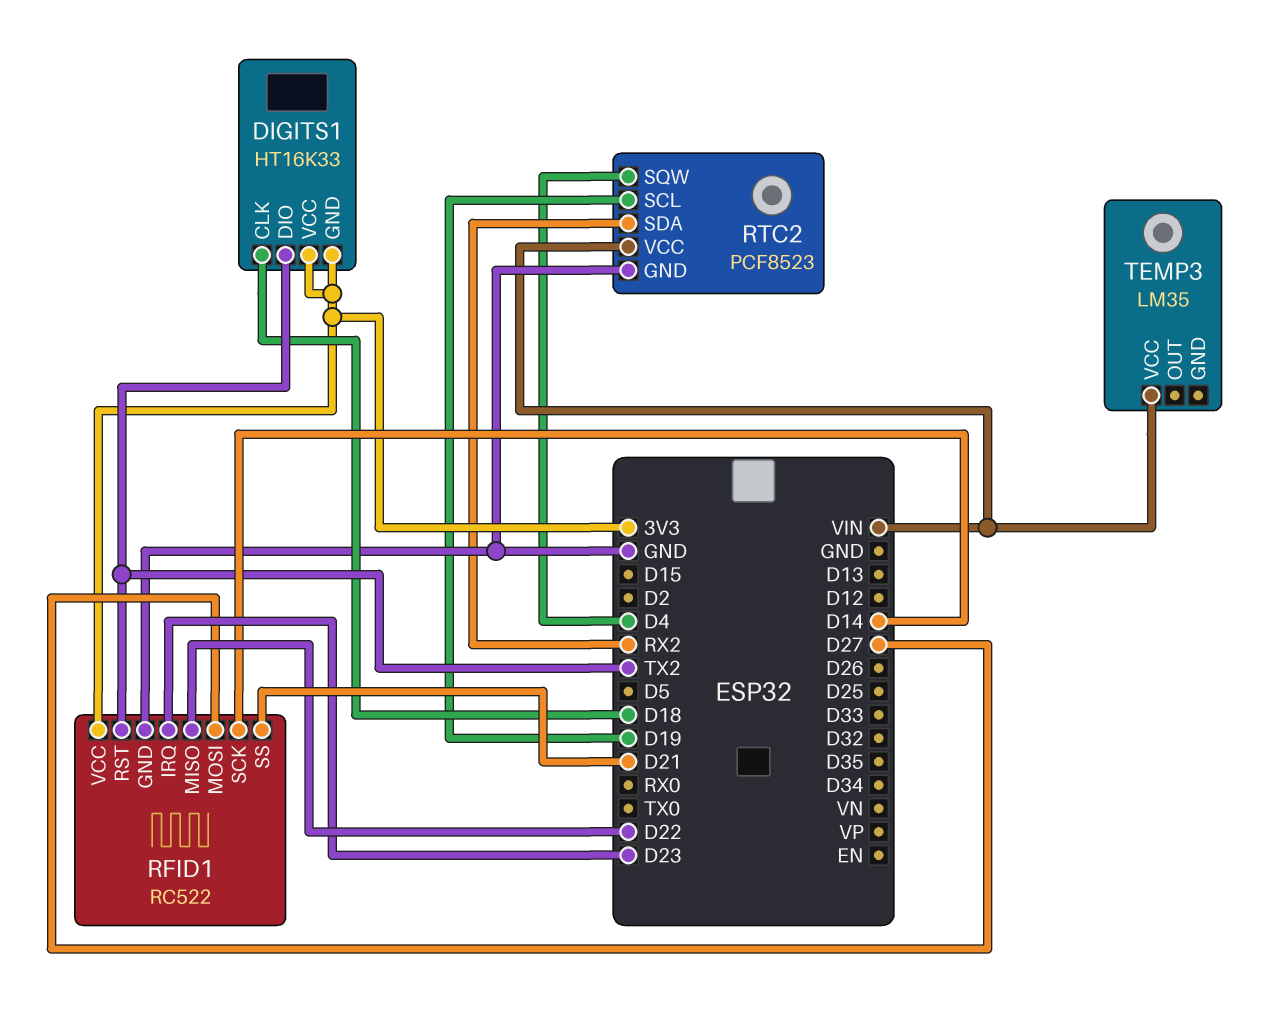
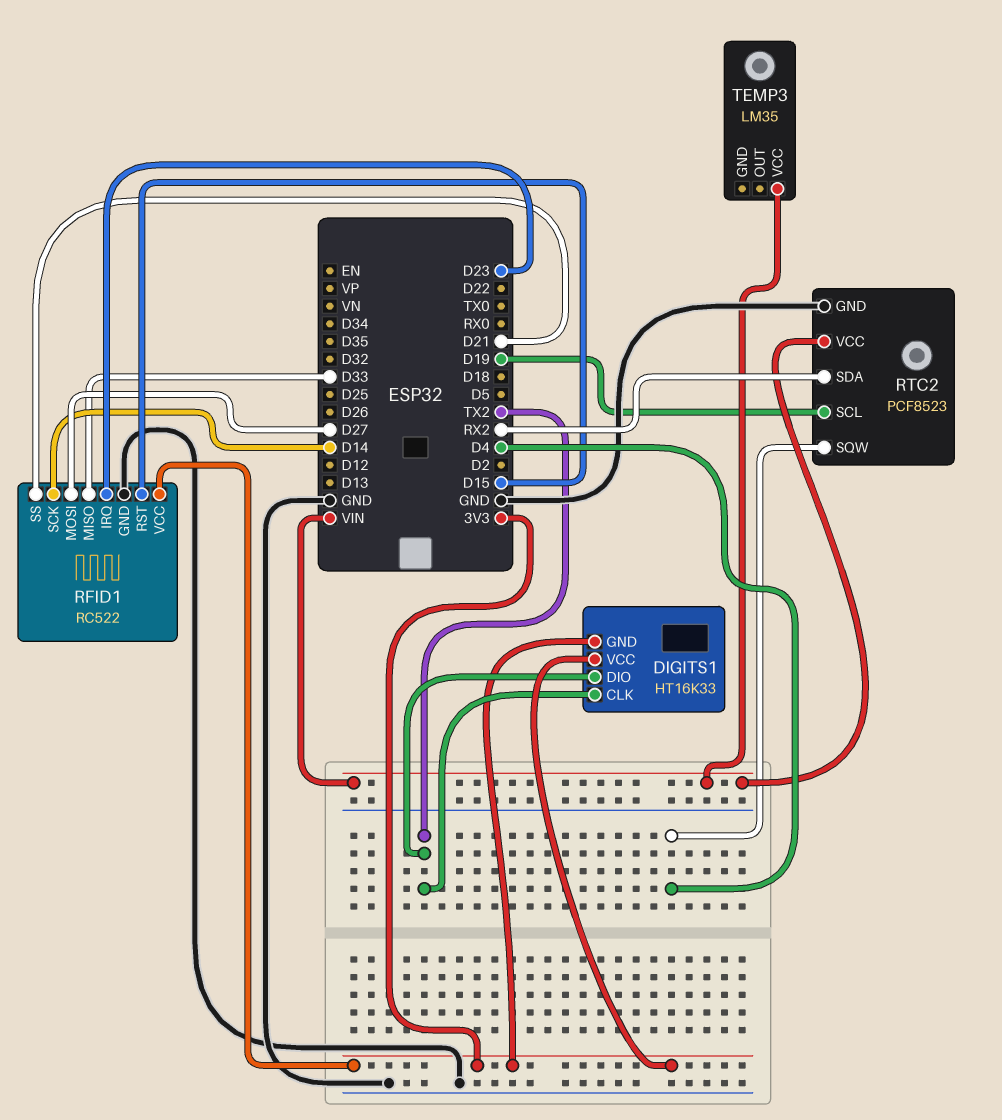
DIGITS1 pin CLK: D18 -> TX2
RFID1 pin MISO: D22 -> D33
RFID1 pin RST: TX2 -> D15

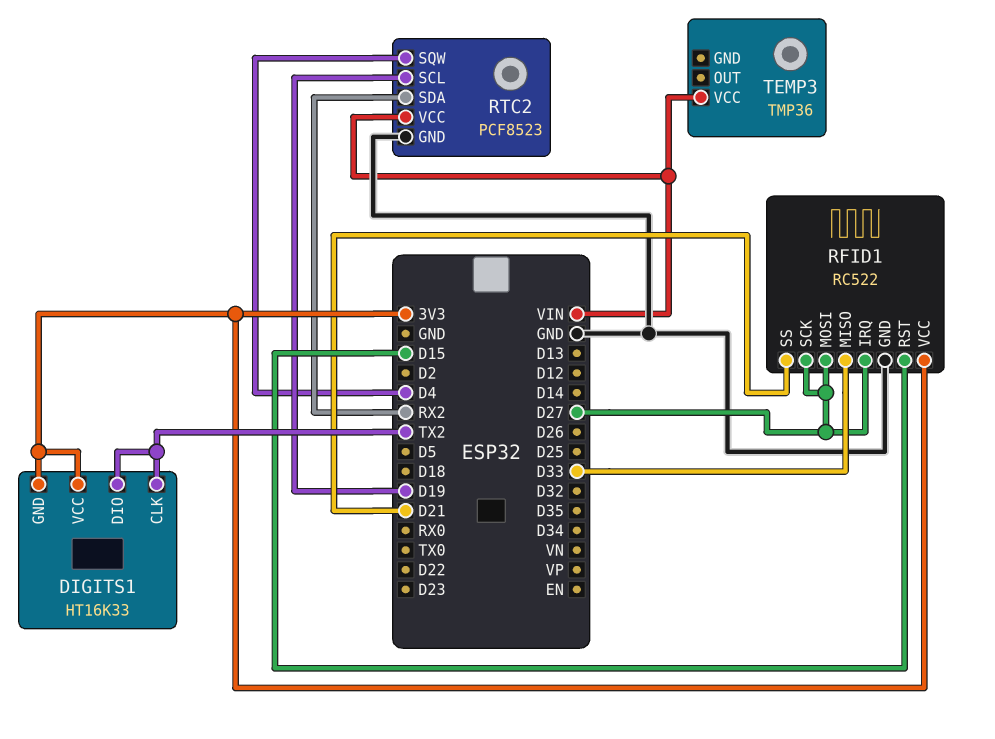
RFID1 pin IRQ: D23 -> D27
RFID1 pin SCK: D14 -> D27
TEMP3: LM35 -> TMP36

